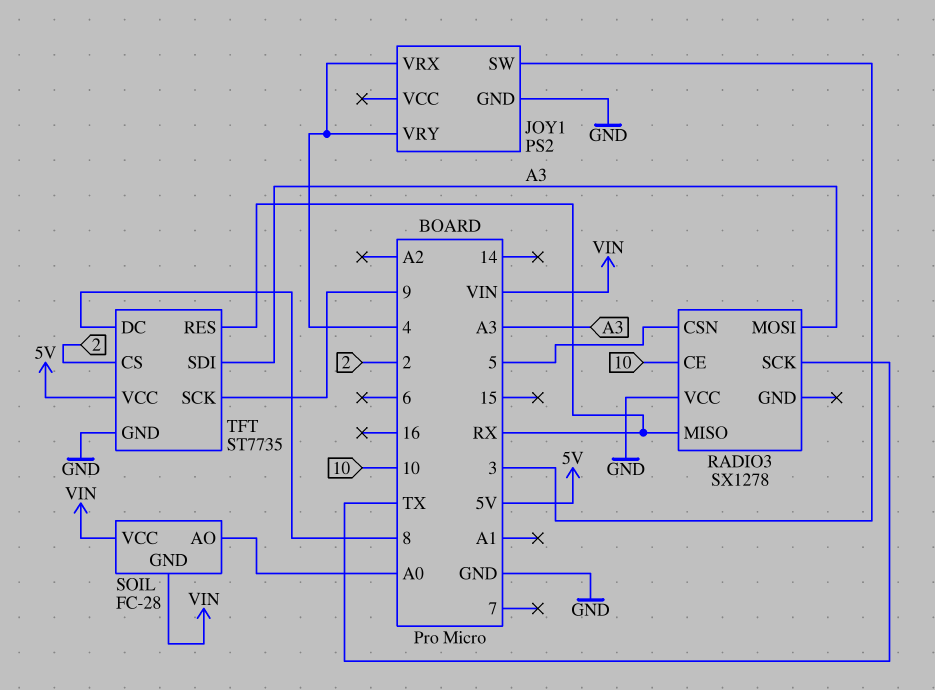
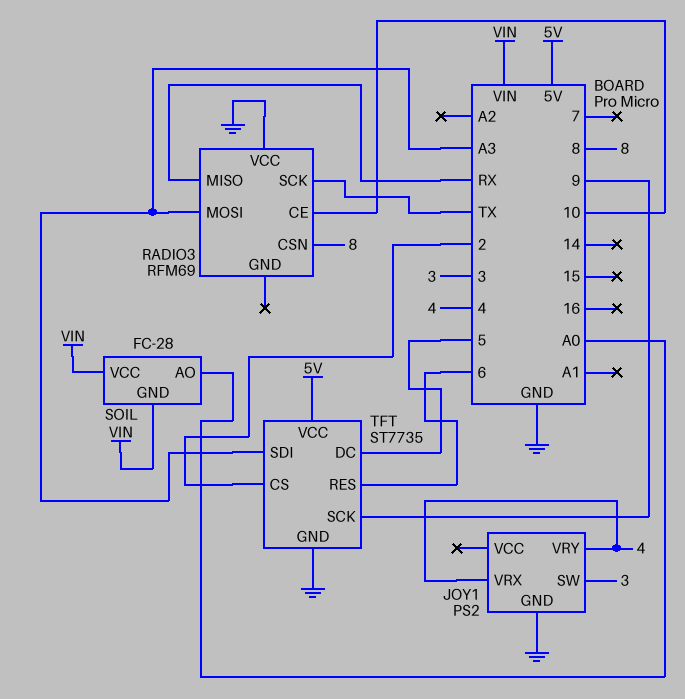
RADIO3: SX1278 -> RFM69
RADIO3 pin CSN: 5 -> 8
TFT pin DC: 8 -> 5
TFT pin RES: RX -> 6

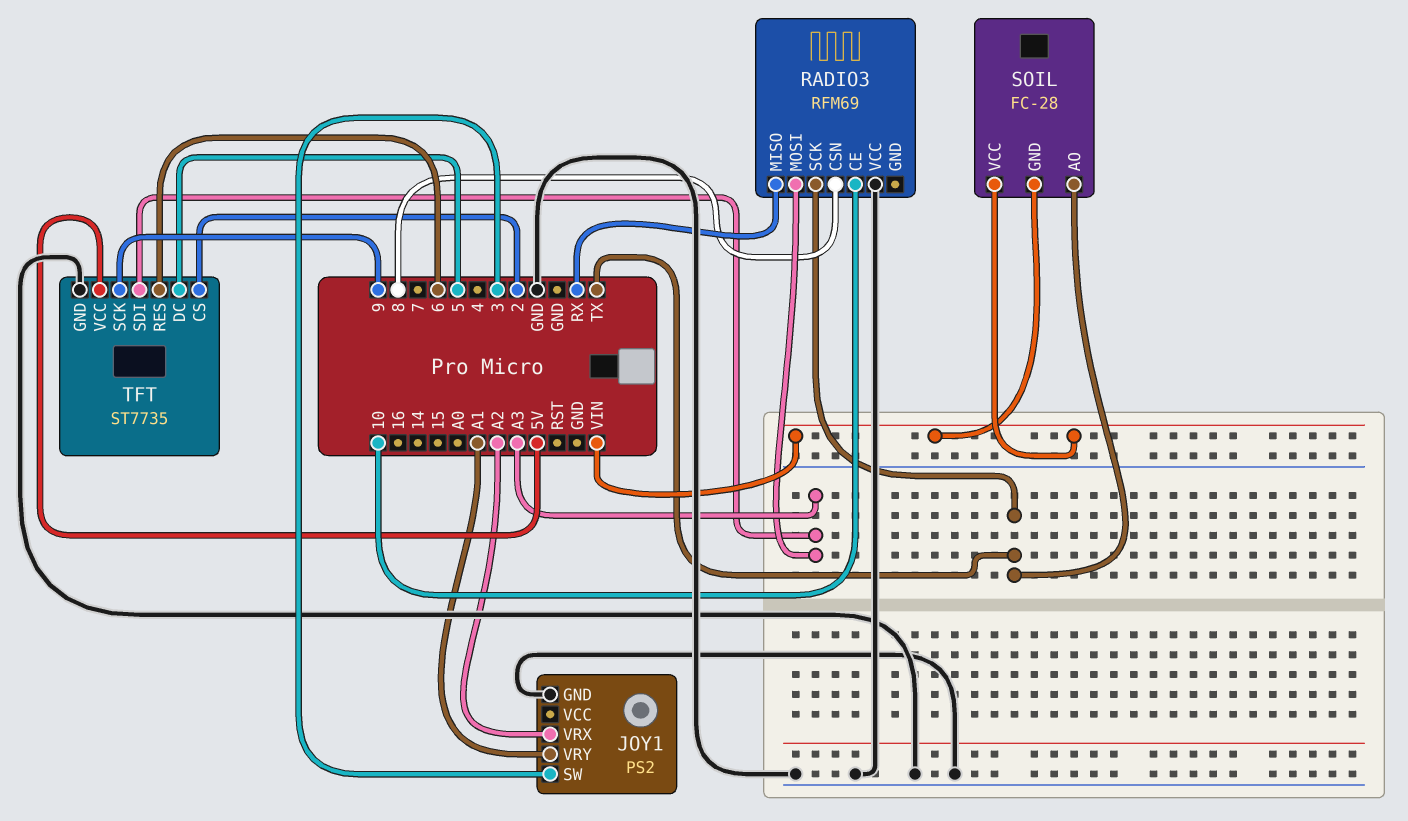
JOY1 pin VRX: 4 -> A2
JOY1 pin VRY: 4 -> A1
SOIL pin AO: A0 -> TX

